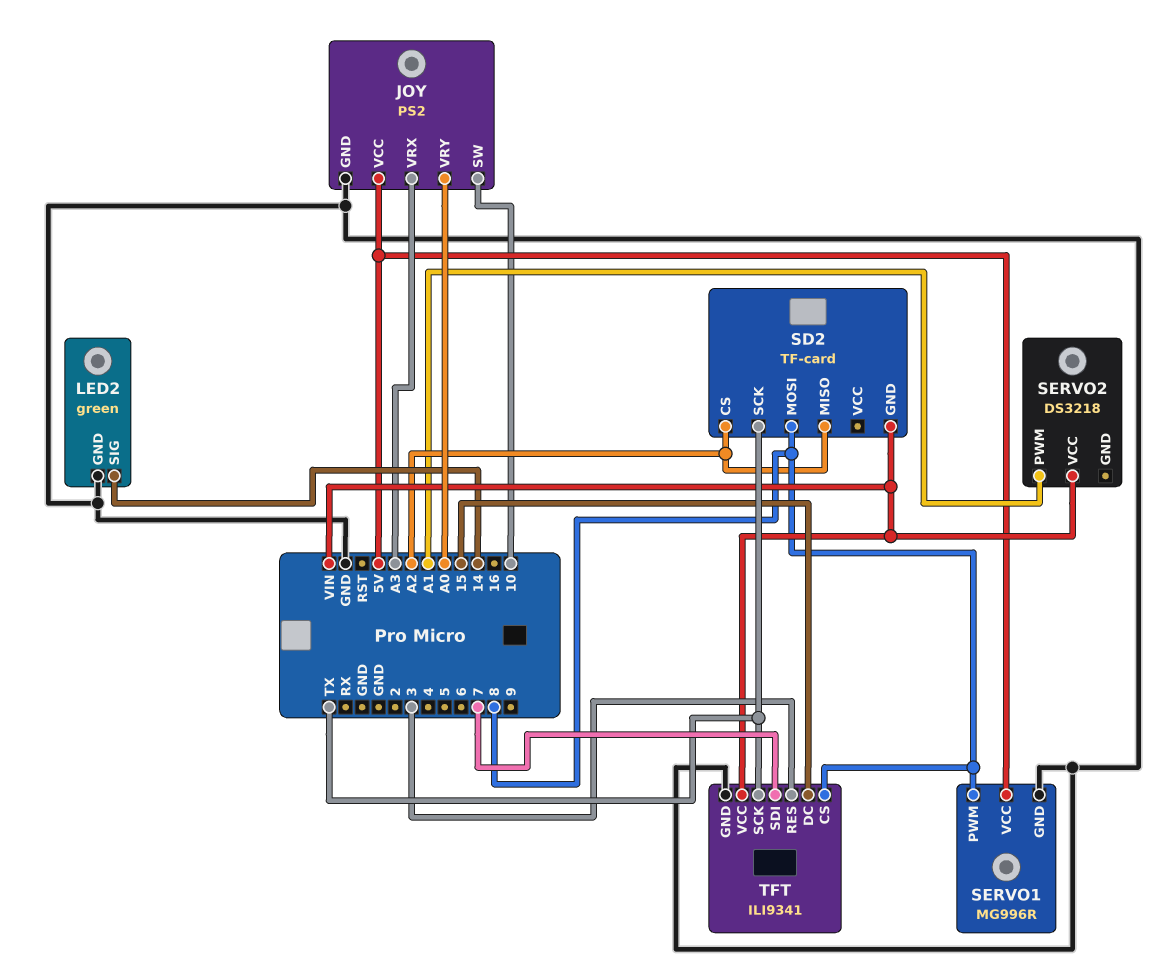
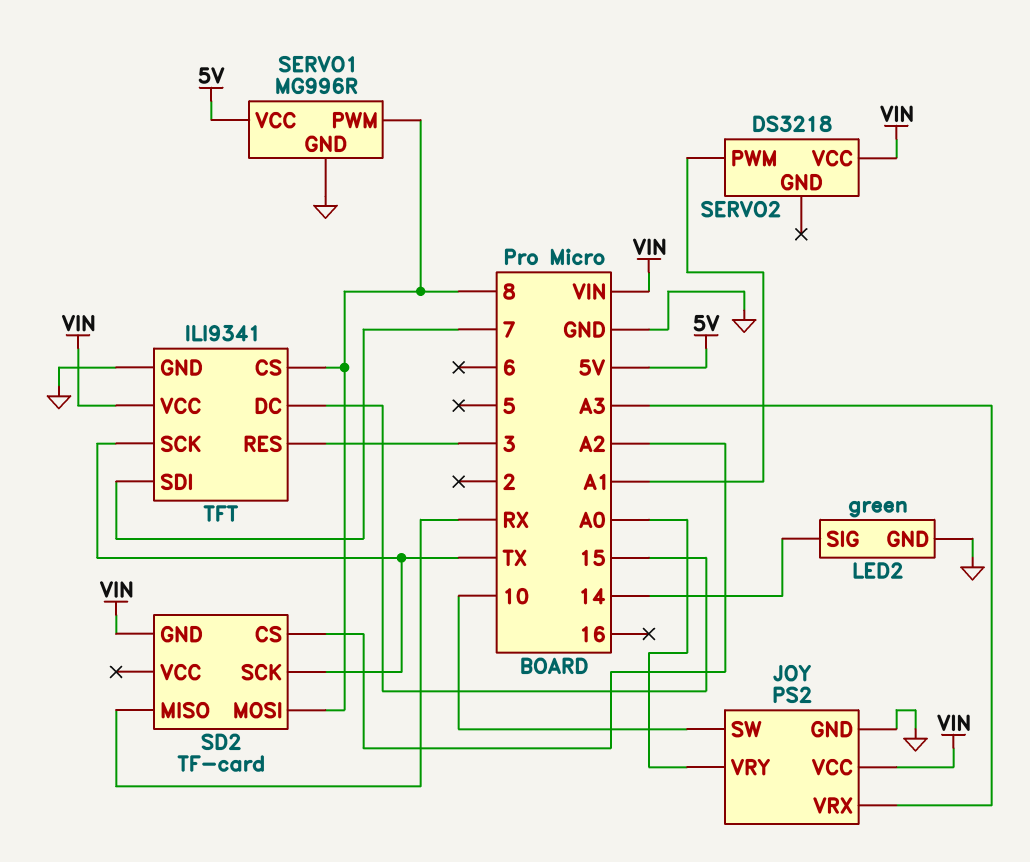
JOY pin VCC: 5V -> VIN
SD2 pin MISO: A2 -> RX

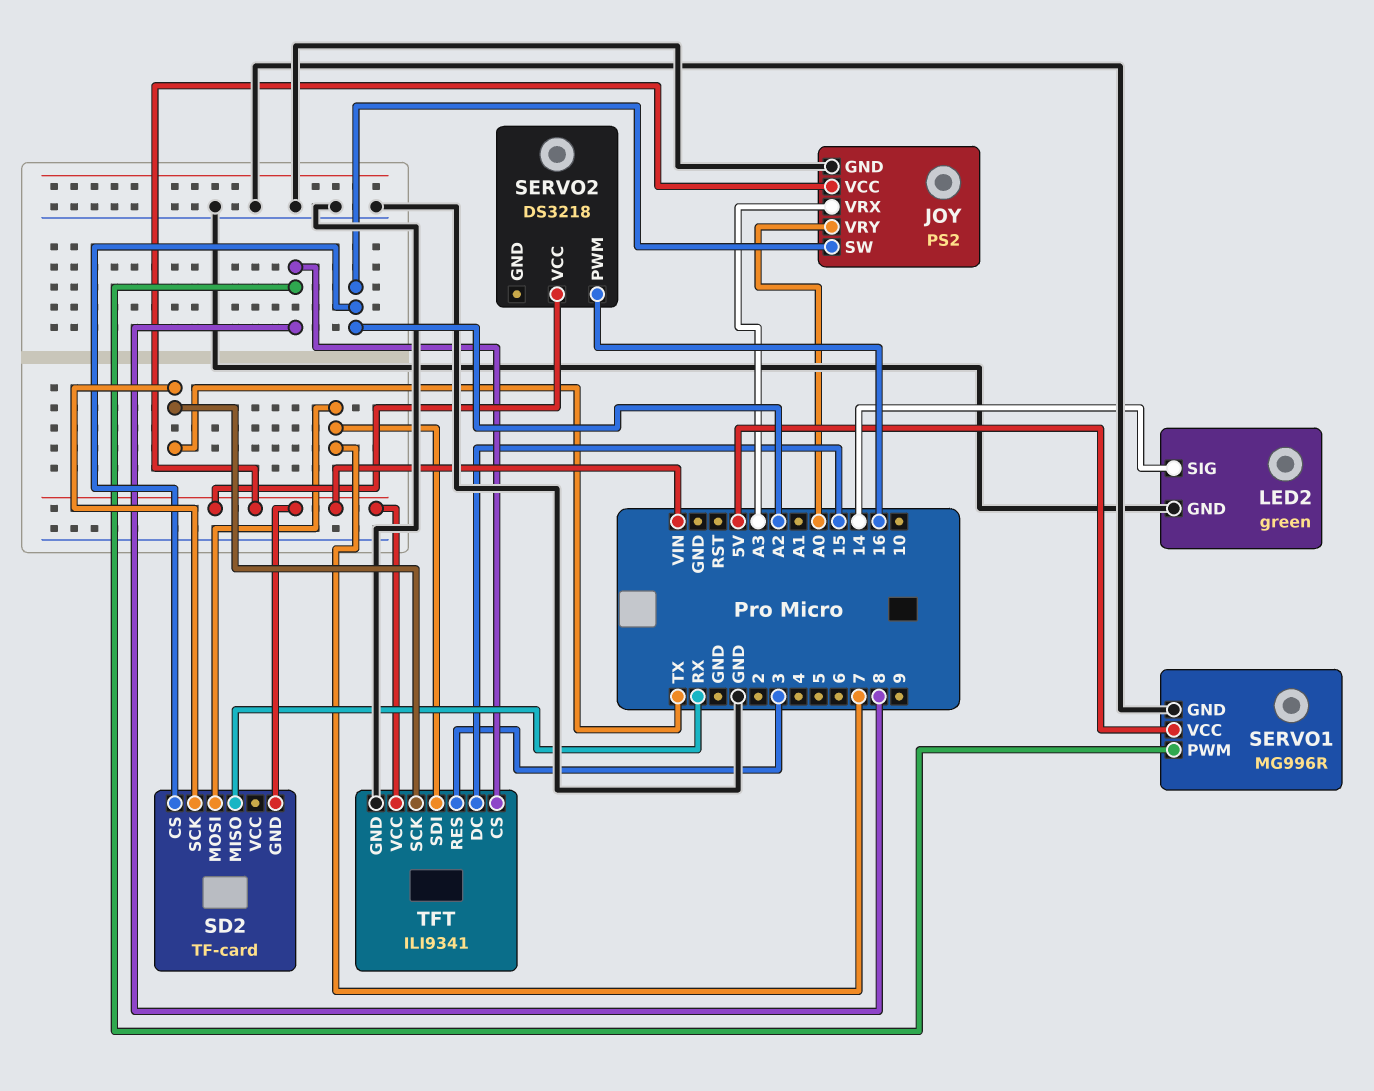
JOY pin SW: 10 -> A2
SD2 pin MOSI: 8 -> 7
SERVO2 pin PWM: A1 -> 16

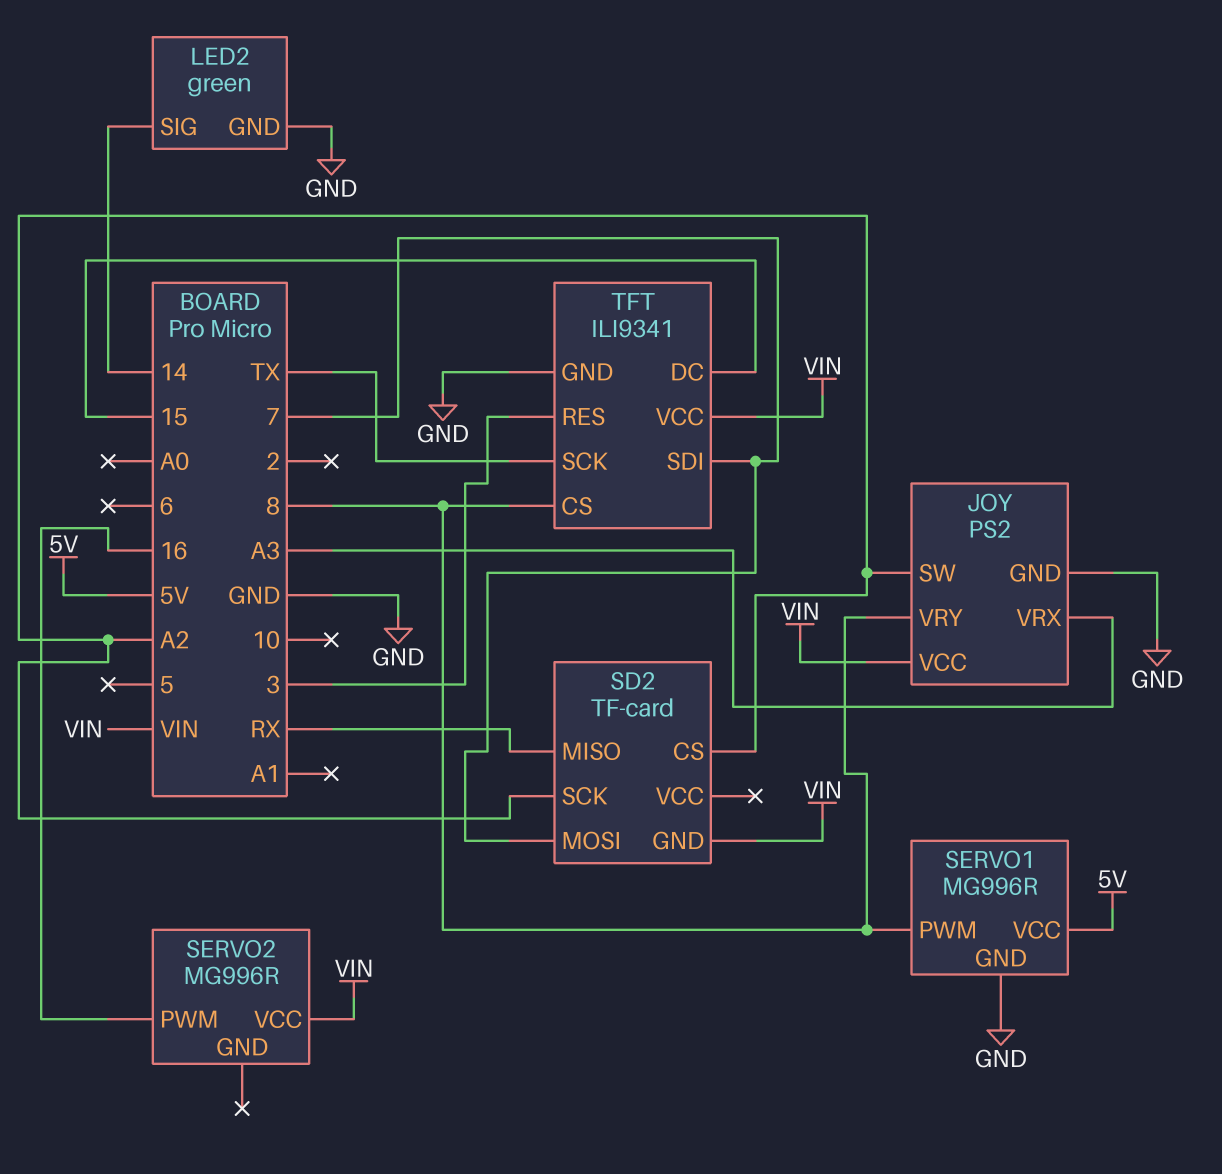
JOY pin VRY: A0 -> 8
SD2 pin SCK: TX -> A2
SERVO2: DS3218 -> MG996R

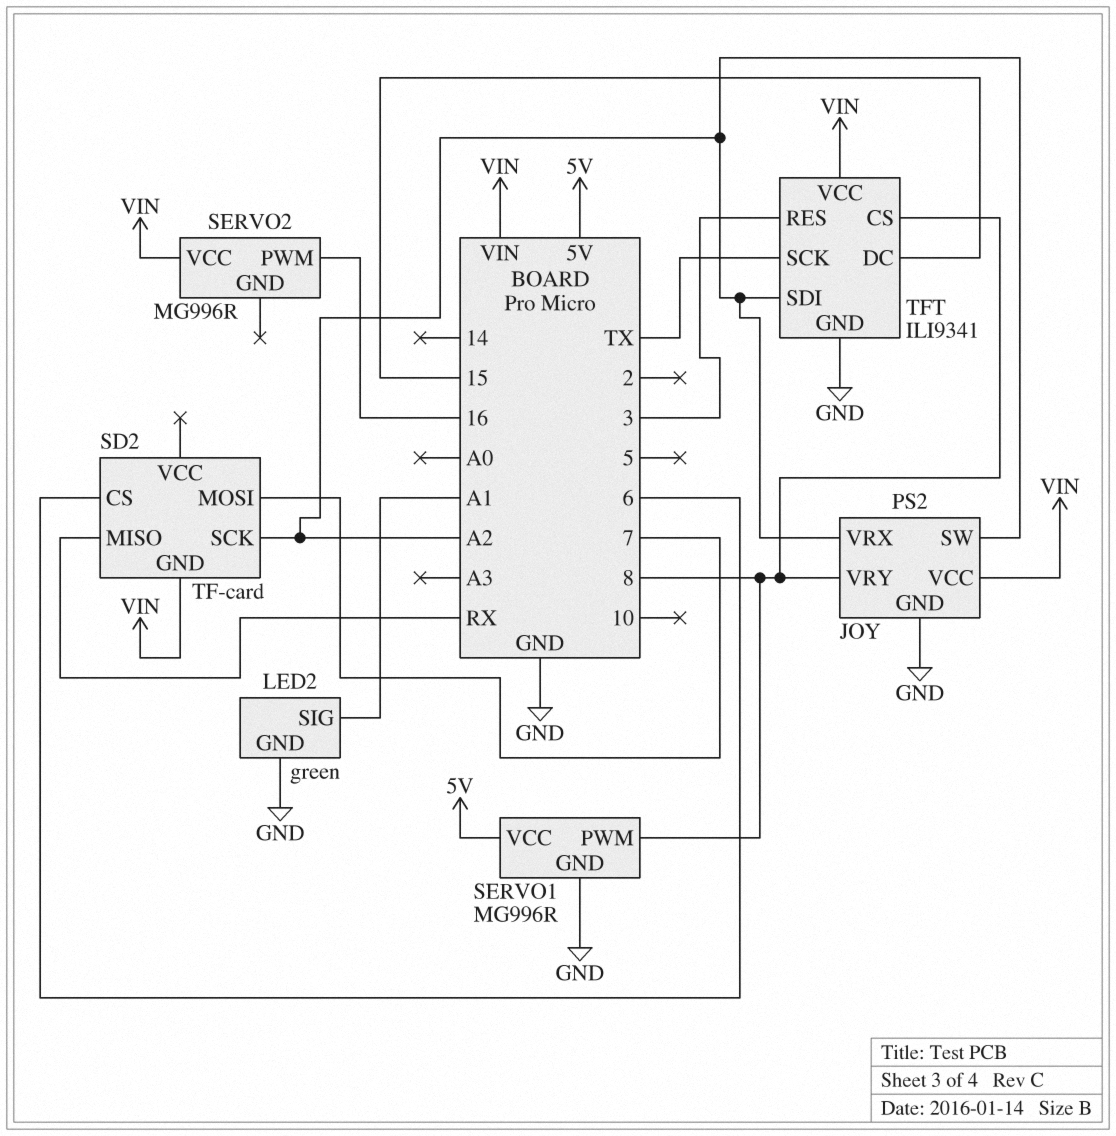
JOY pin VRX: A3 -> A2
LED2 pin SIG: 14 -> A1
SD2 pin CS: A2 -> 6
TFT pin SDI: 7 -> A2

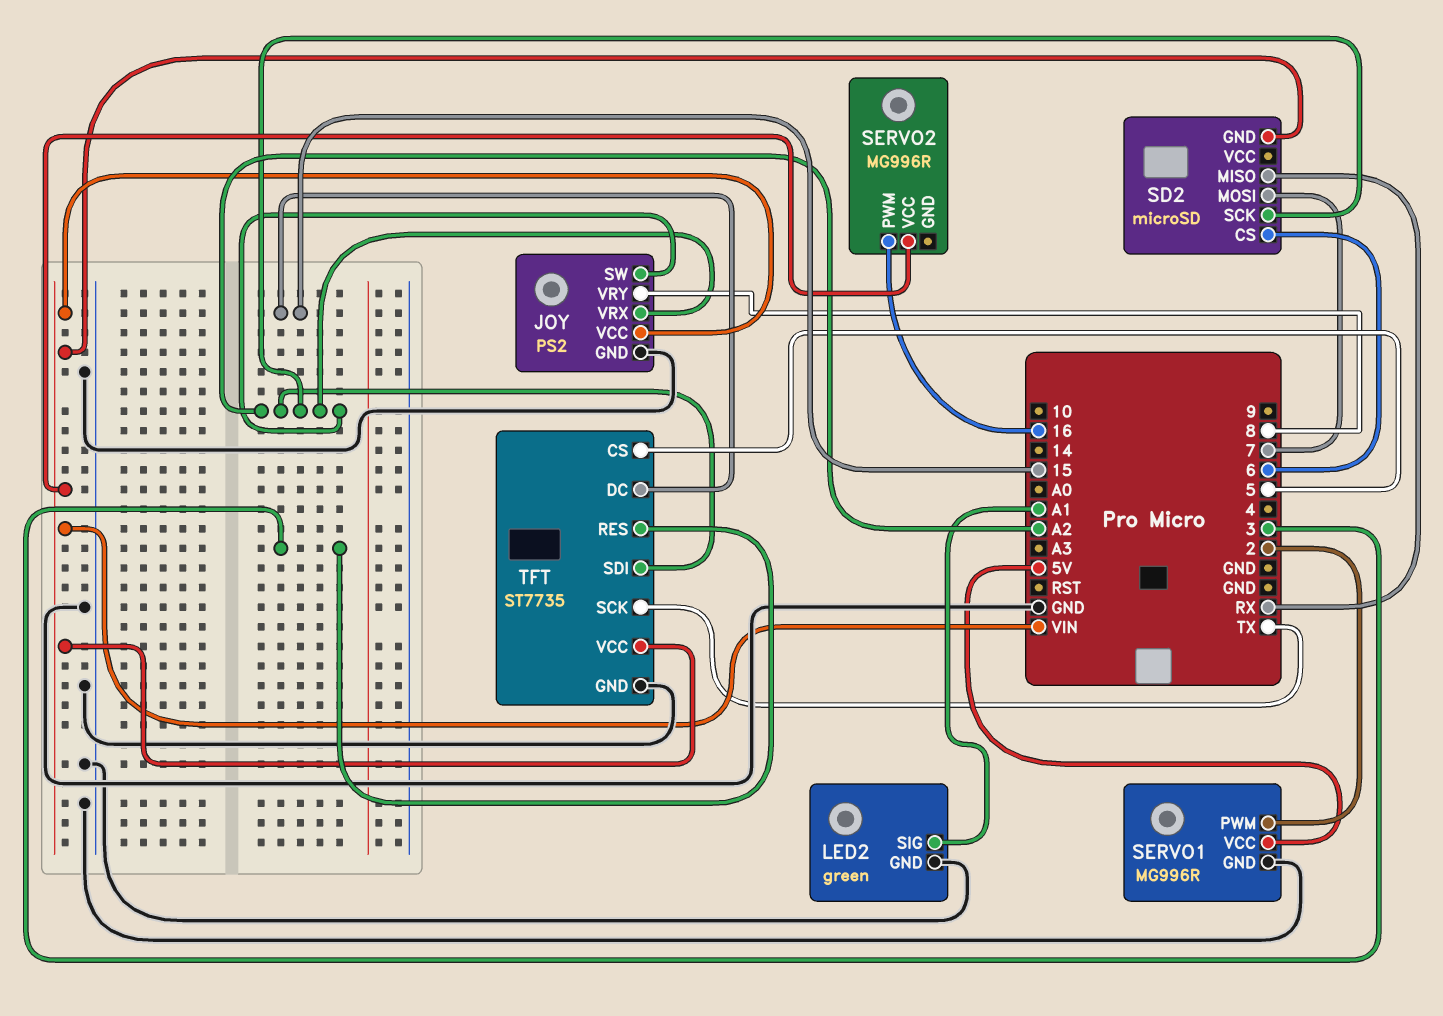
SD2: TF-card -> microSD
SERVO1 pin PWM: 8 -> 2
TFT: ILI9341 -> ST7735
TFT pin CS: 8 -> 5

